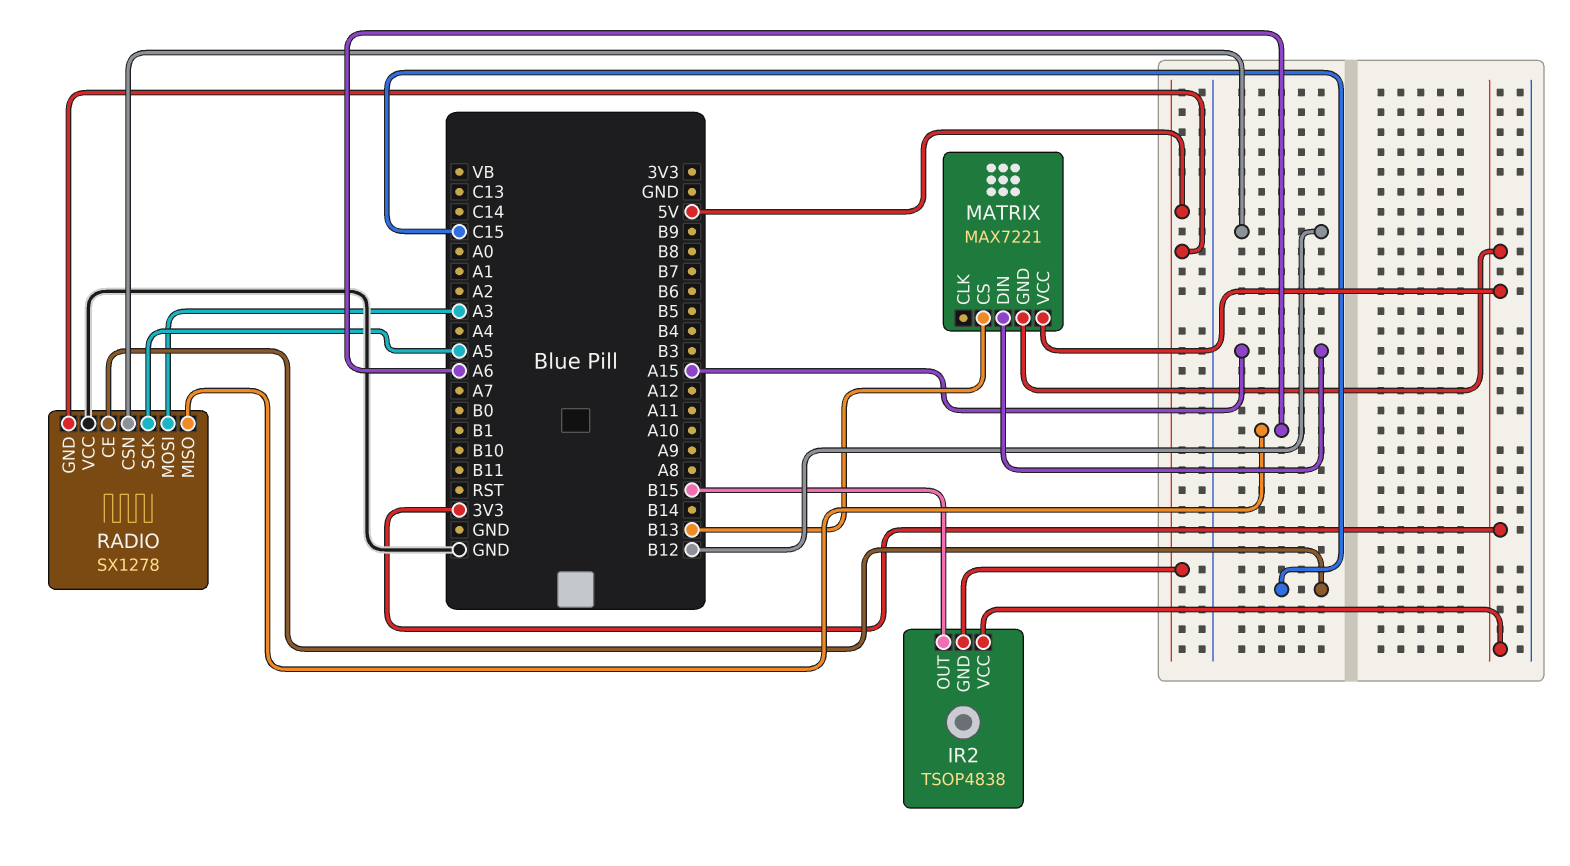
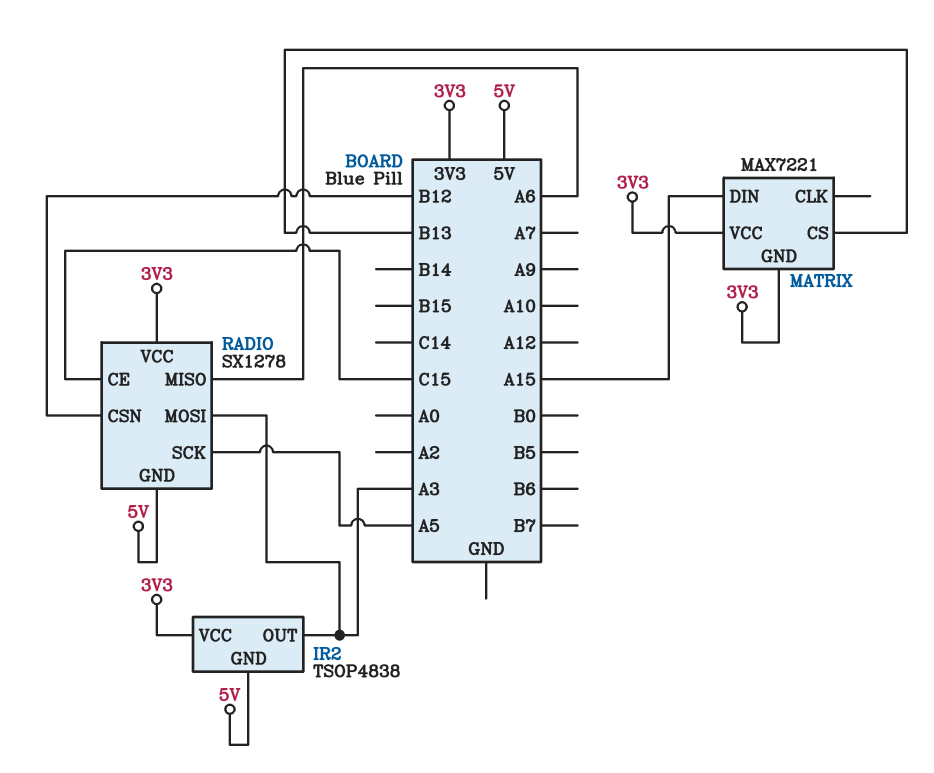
IR2 pin OUT: B15 -> A3
RADIO pin VCC: GND -> 3V3

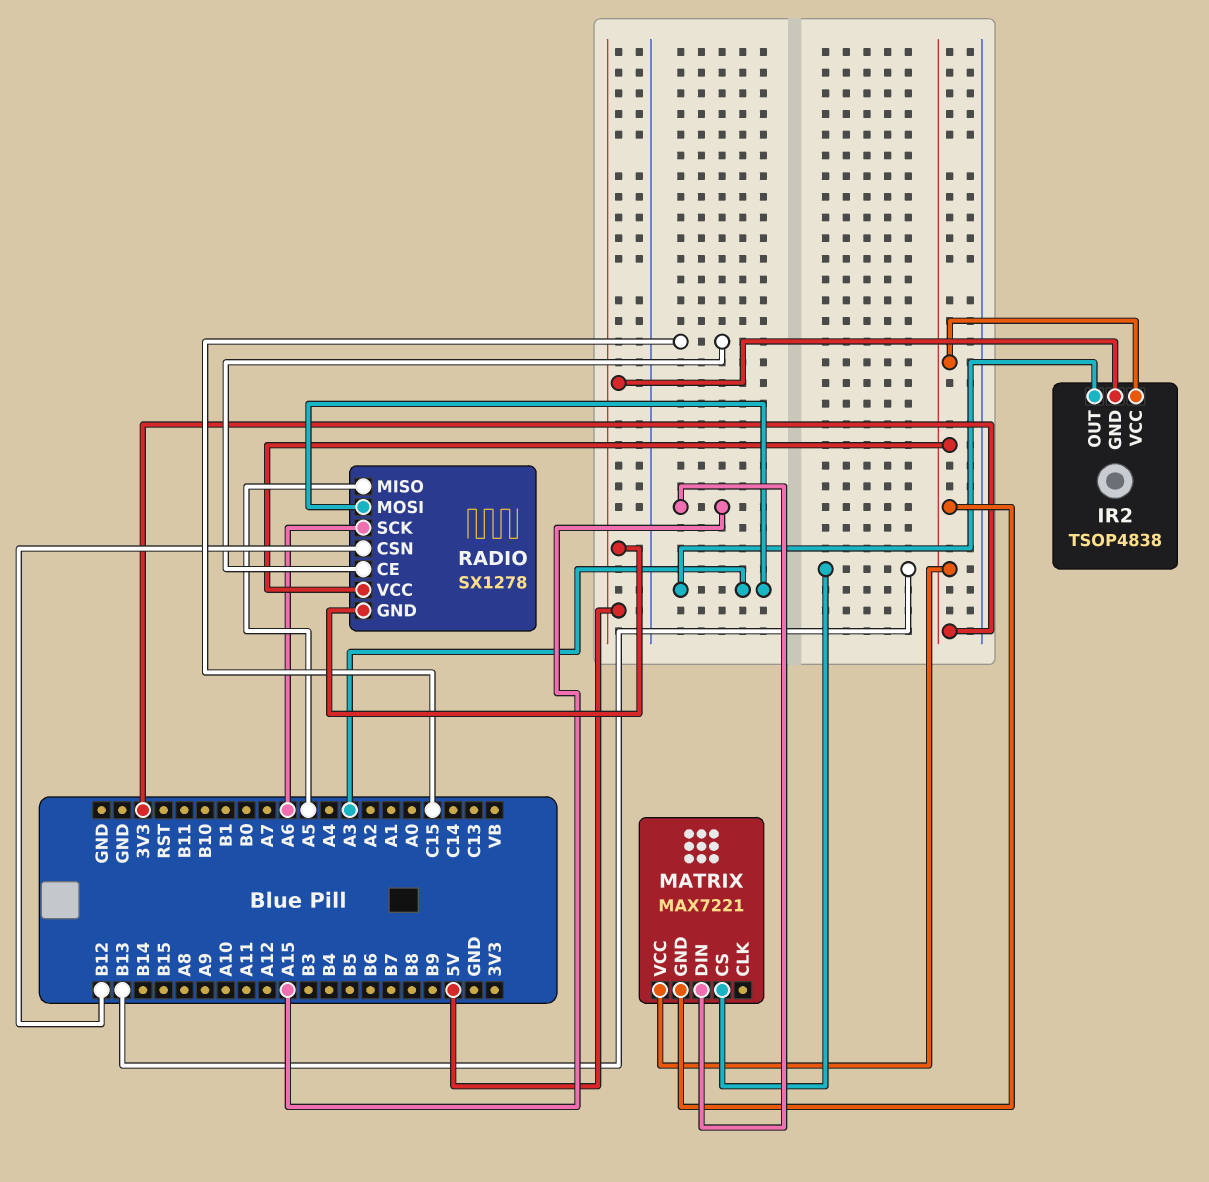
RADIO pin MISO: A6 -> A5
RADIO pin SCK: A5 -> A6

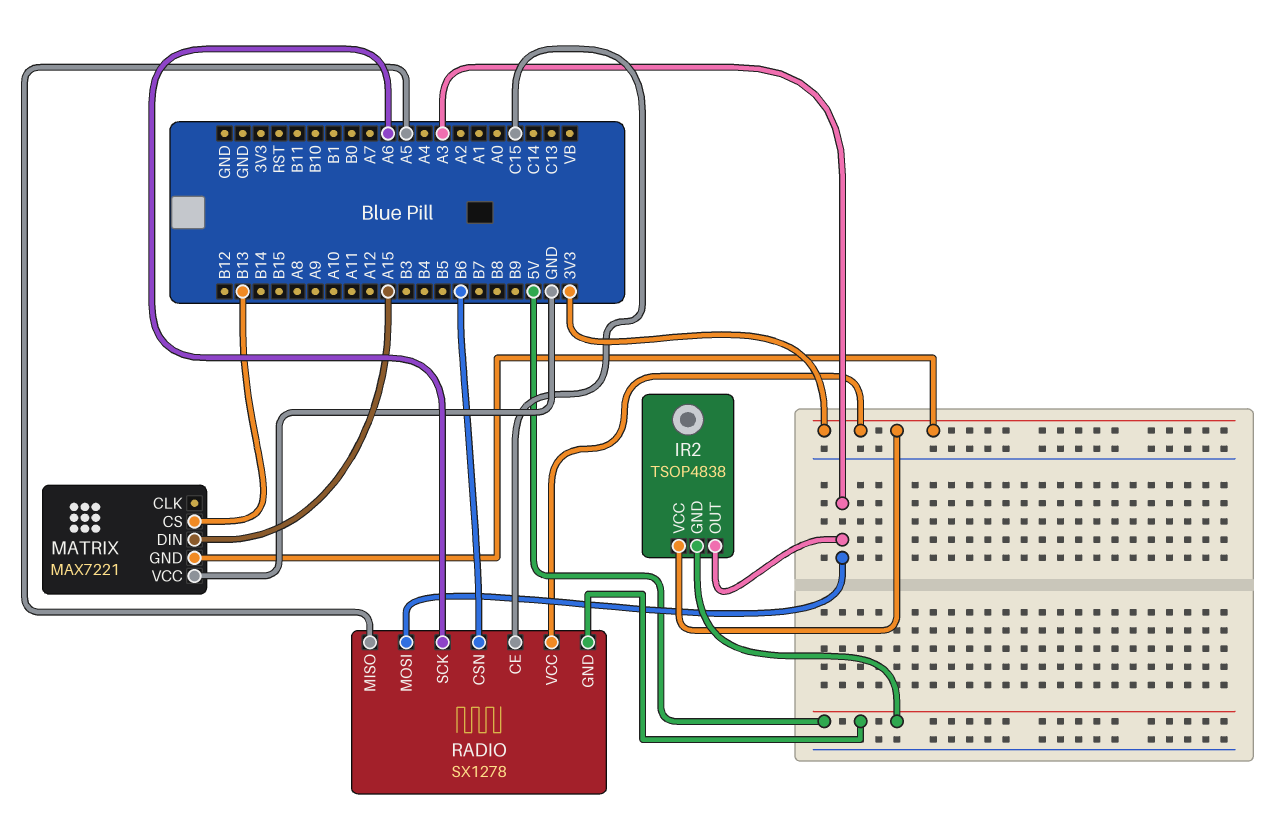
MATRIX pin VCC: 3V3 -> GND
RADIO pin CSN: B12 -> B6

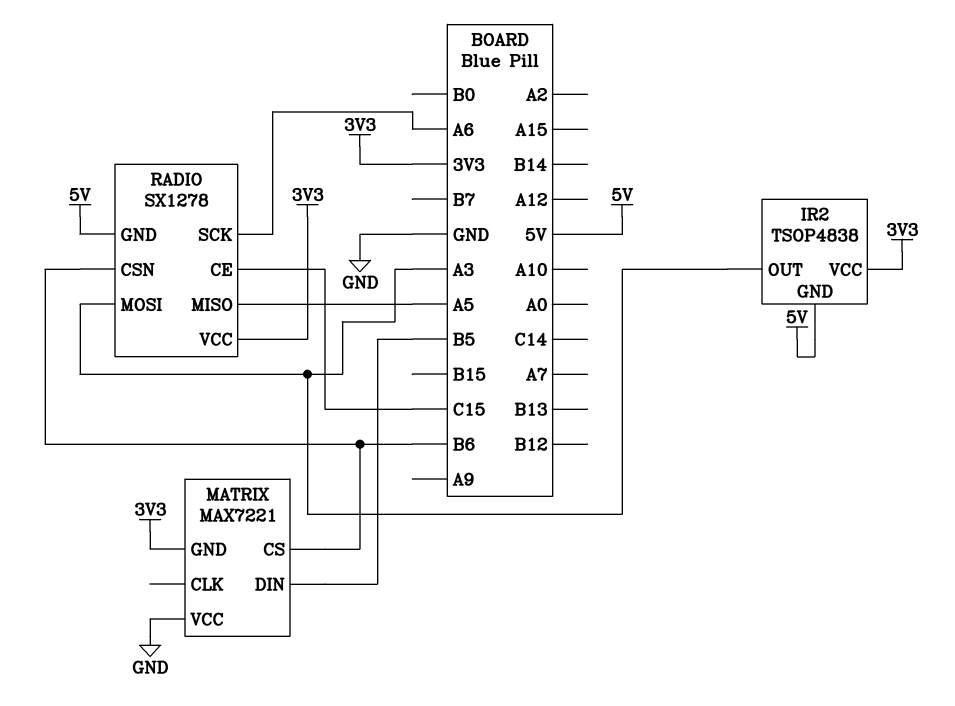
MATRIX pin CS: B13 -> B6
MATRIX pin DIN: A15 -> B5

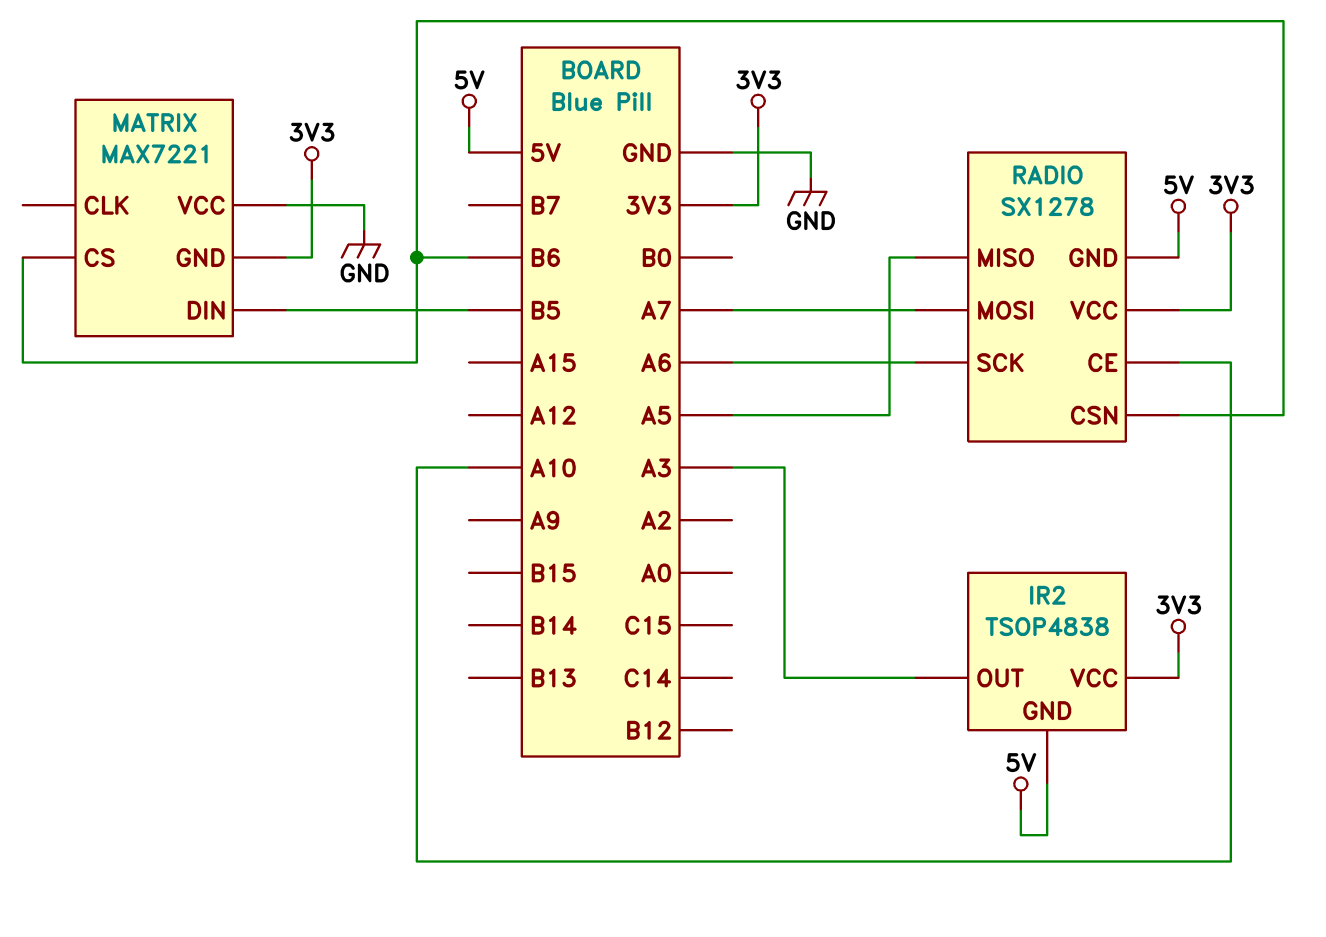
RADIO pin CE: C15 -> A10
RADIO pin MOSI: A3 -> A7

